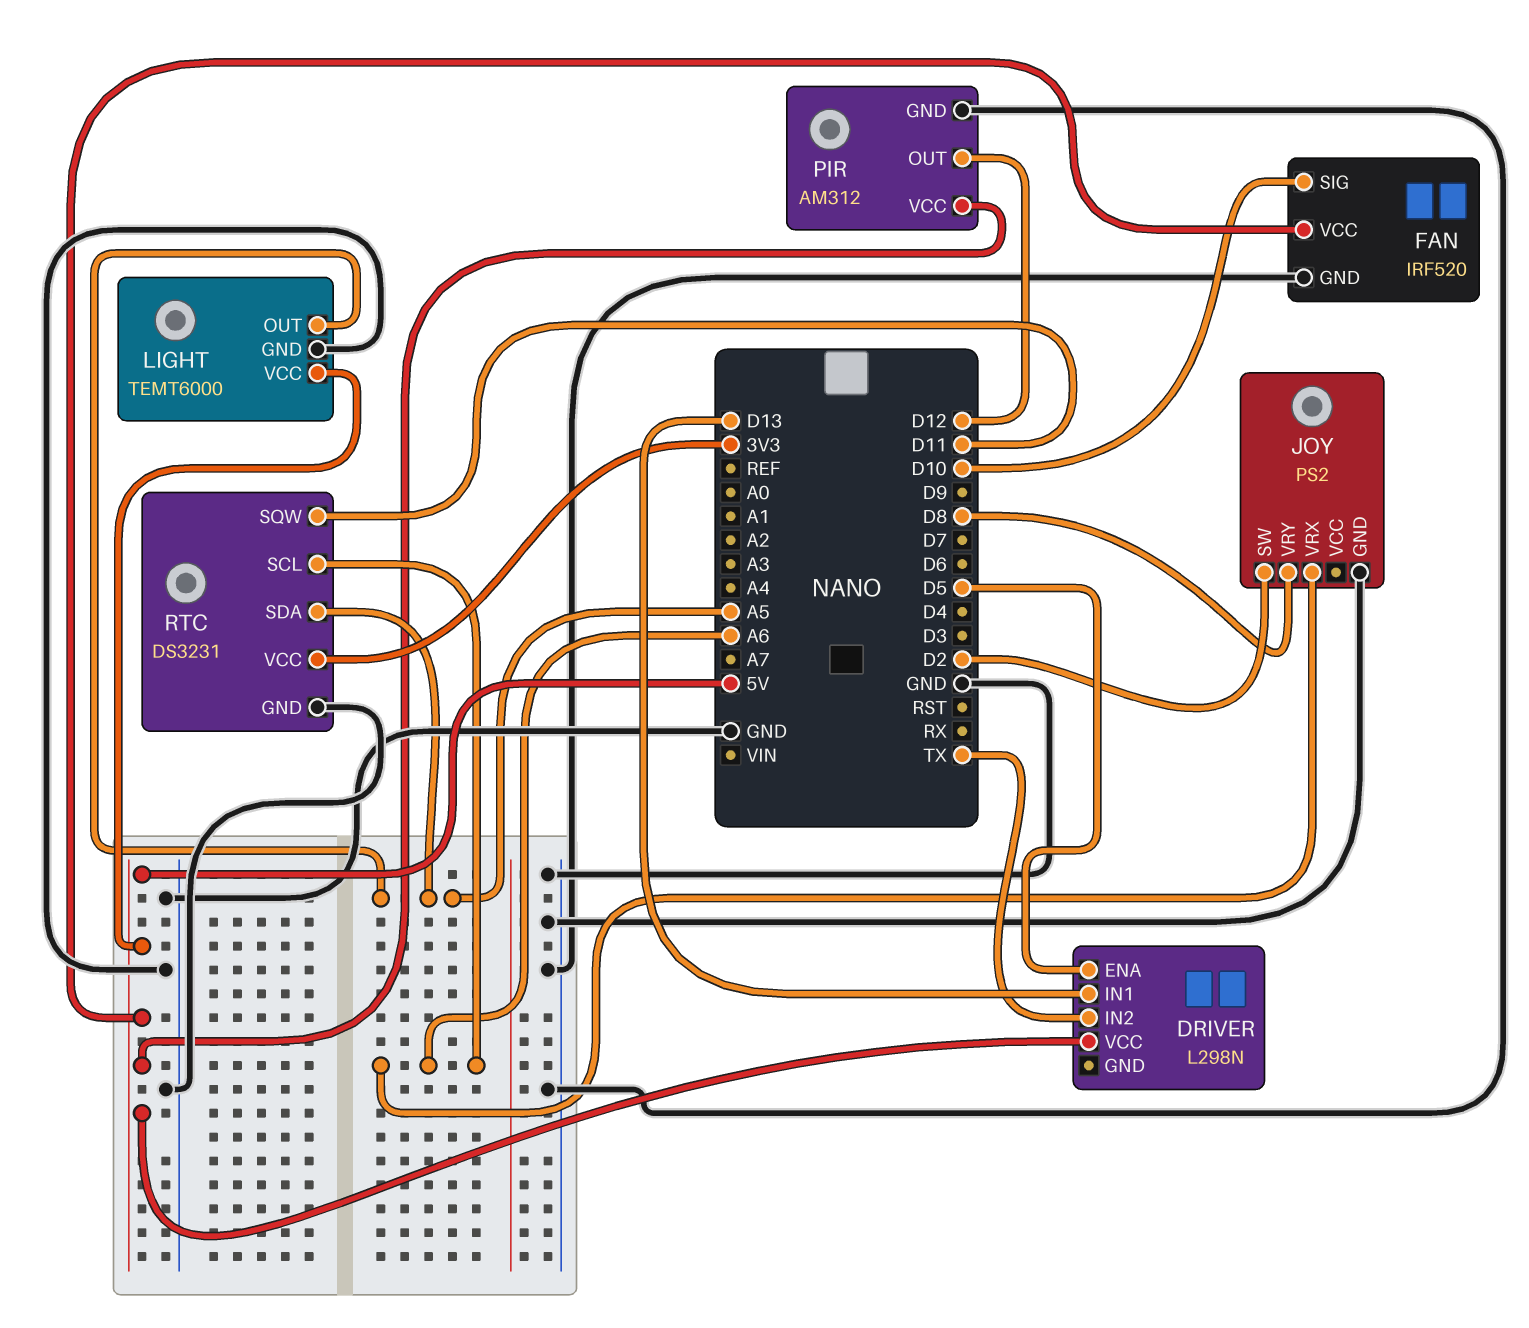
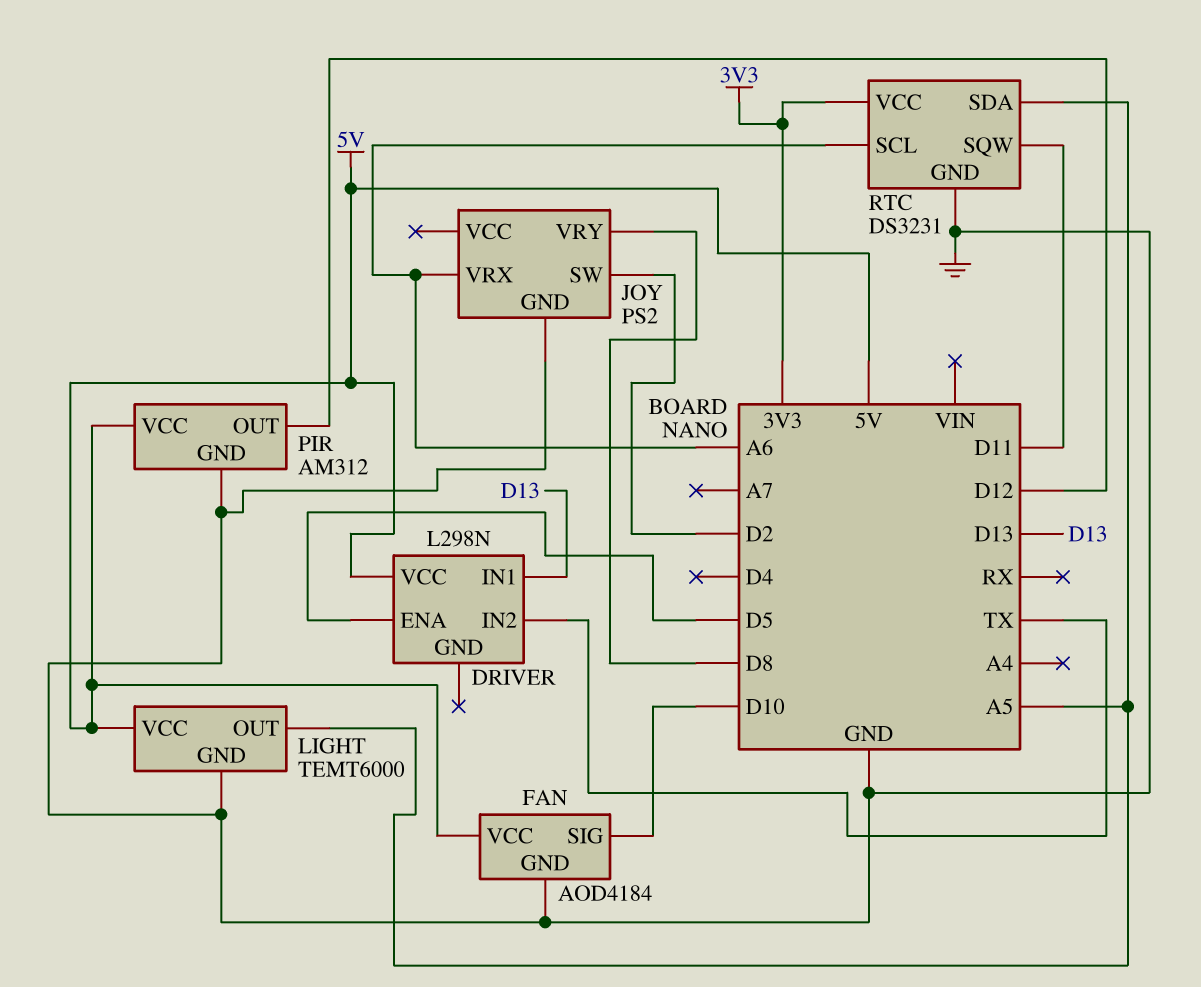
FAN: IRF520 -> AOD4184

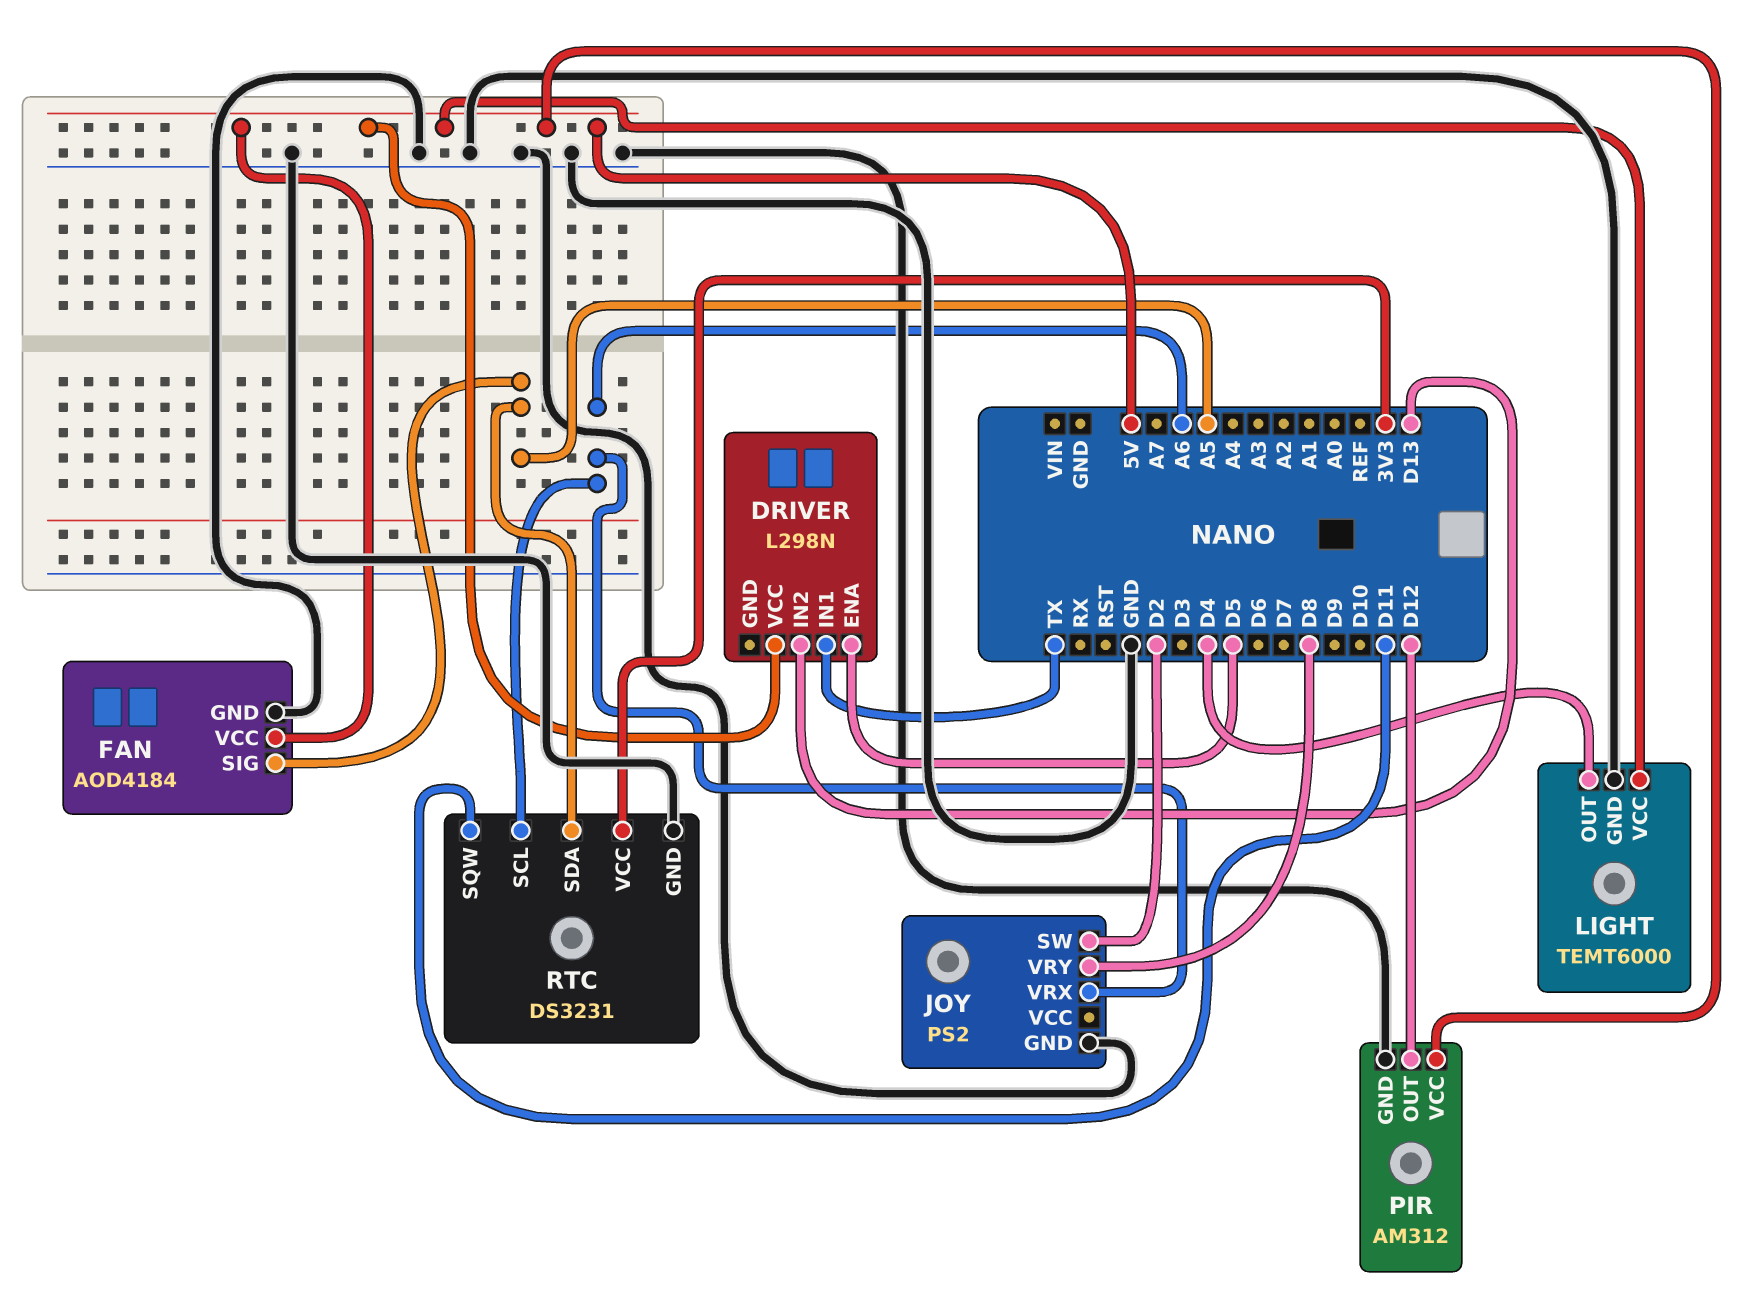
DRIVER pin IN1: D13 -> TX
DRIVER pin IN2: TX -> D13
FAN pin SIG: D10 -> A5
LIGHT pin OUT: A5 -> D4

